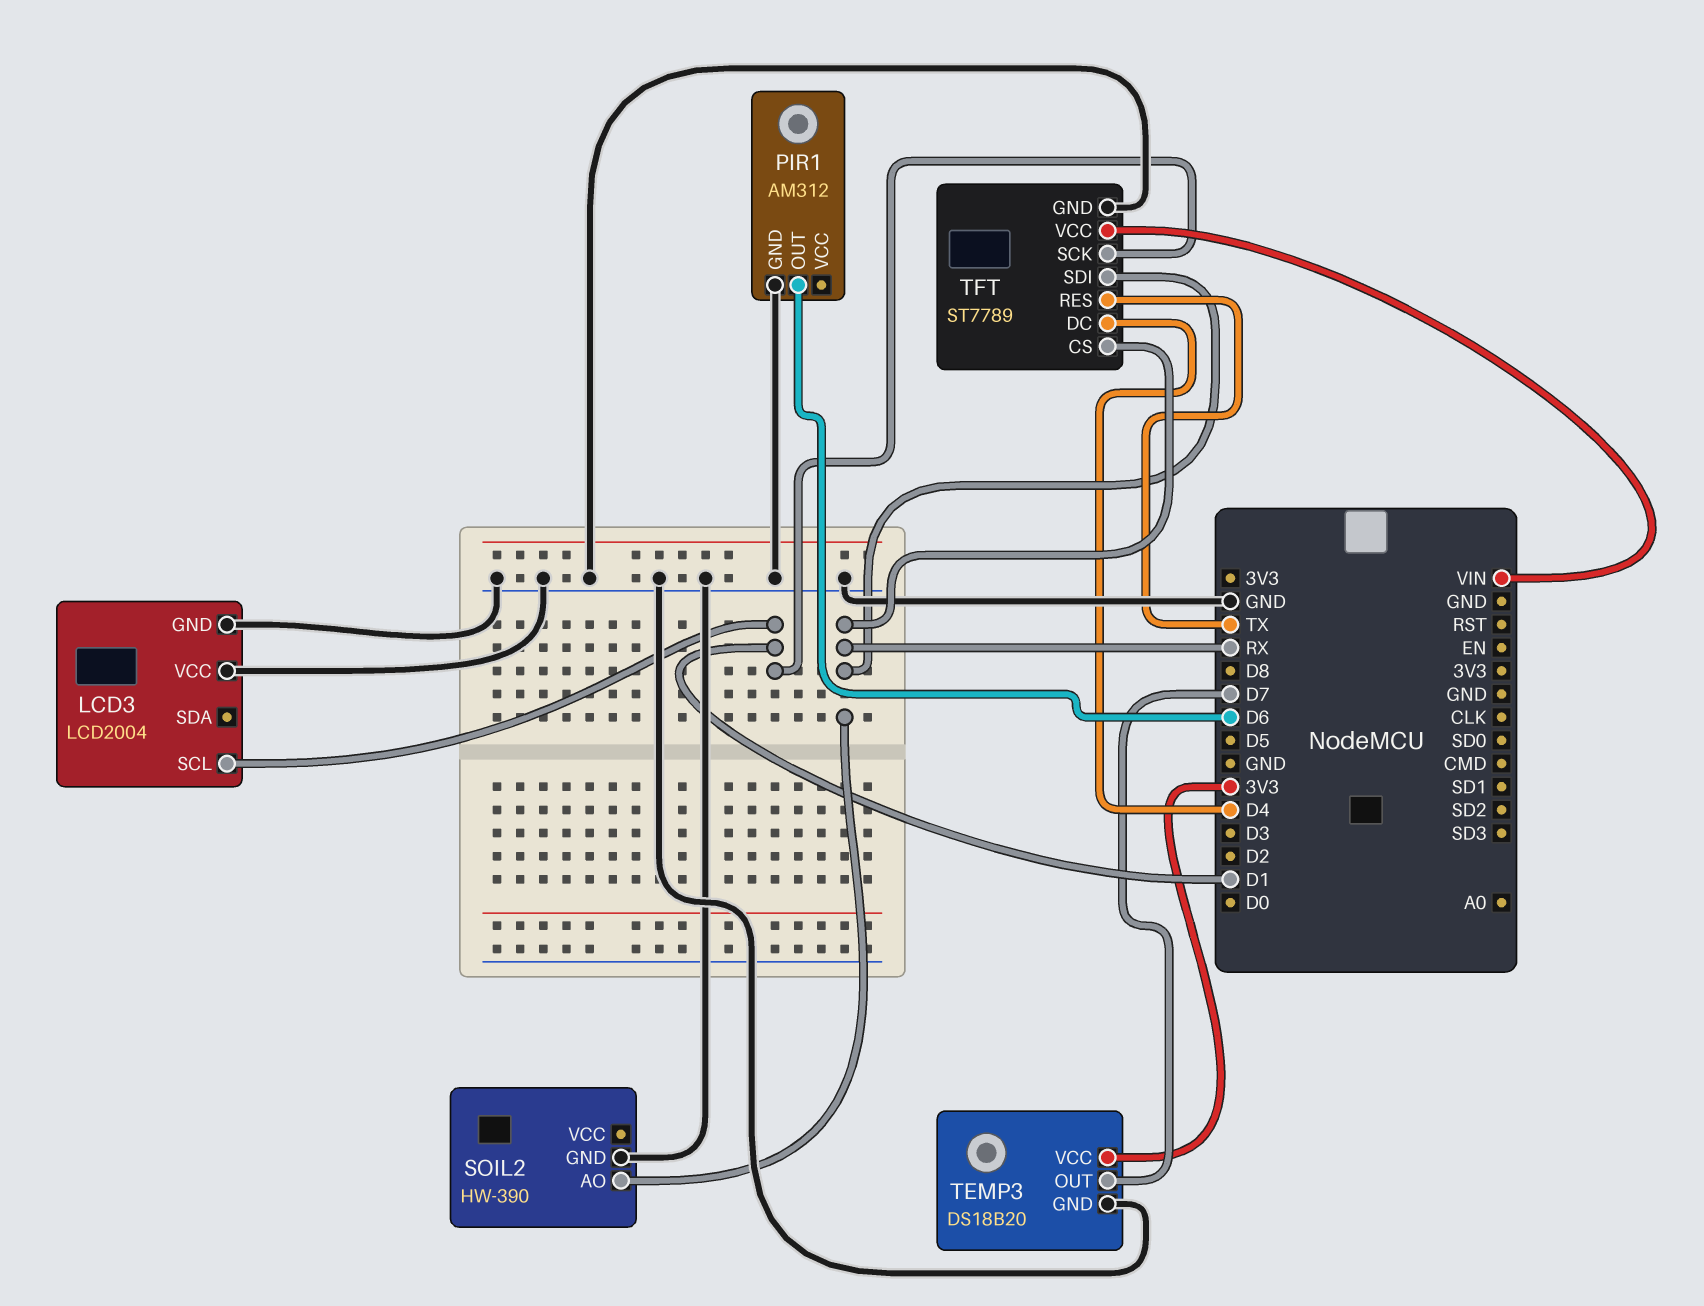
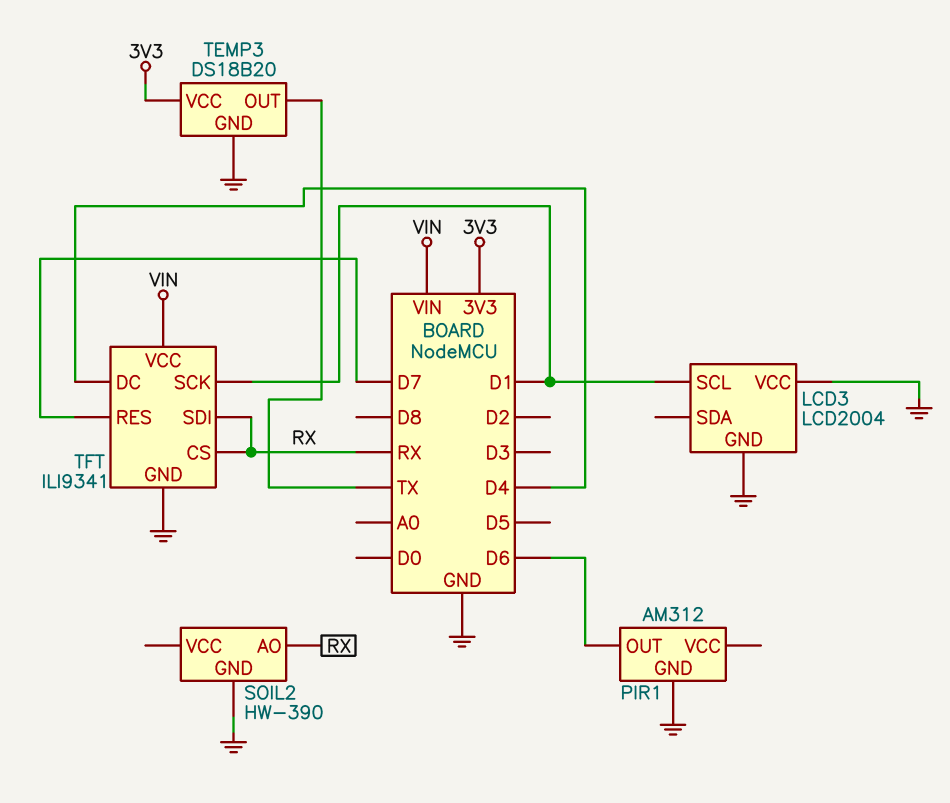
TEMP3 pin OUT: D7 -> TX
TFT: ST7789 -> ILI9341
TFT pin RES: TX -> D7

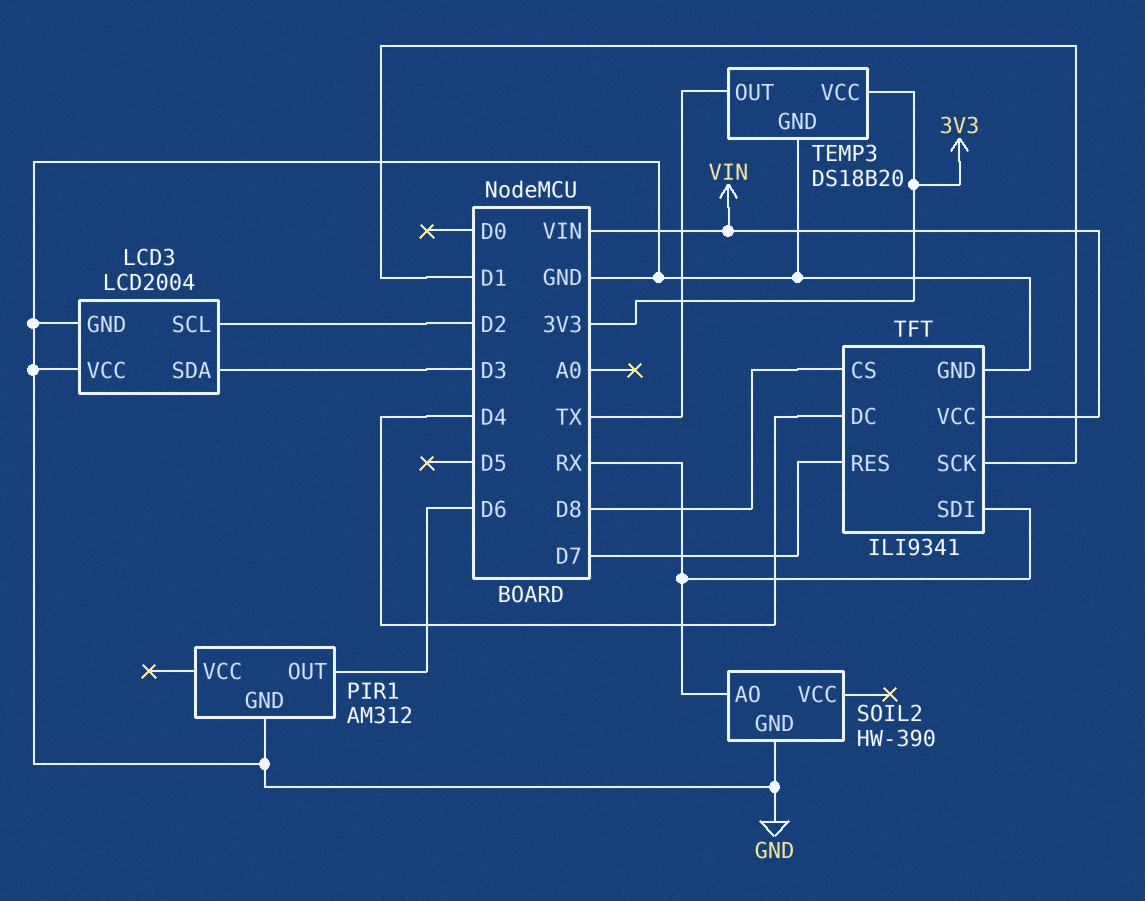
LCD3 pin SCL: D1 -> D2
LCD3 pin SDA: none -> D3
TFT pin CS: RX -> D8

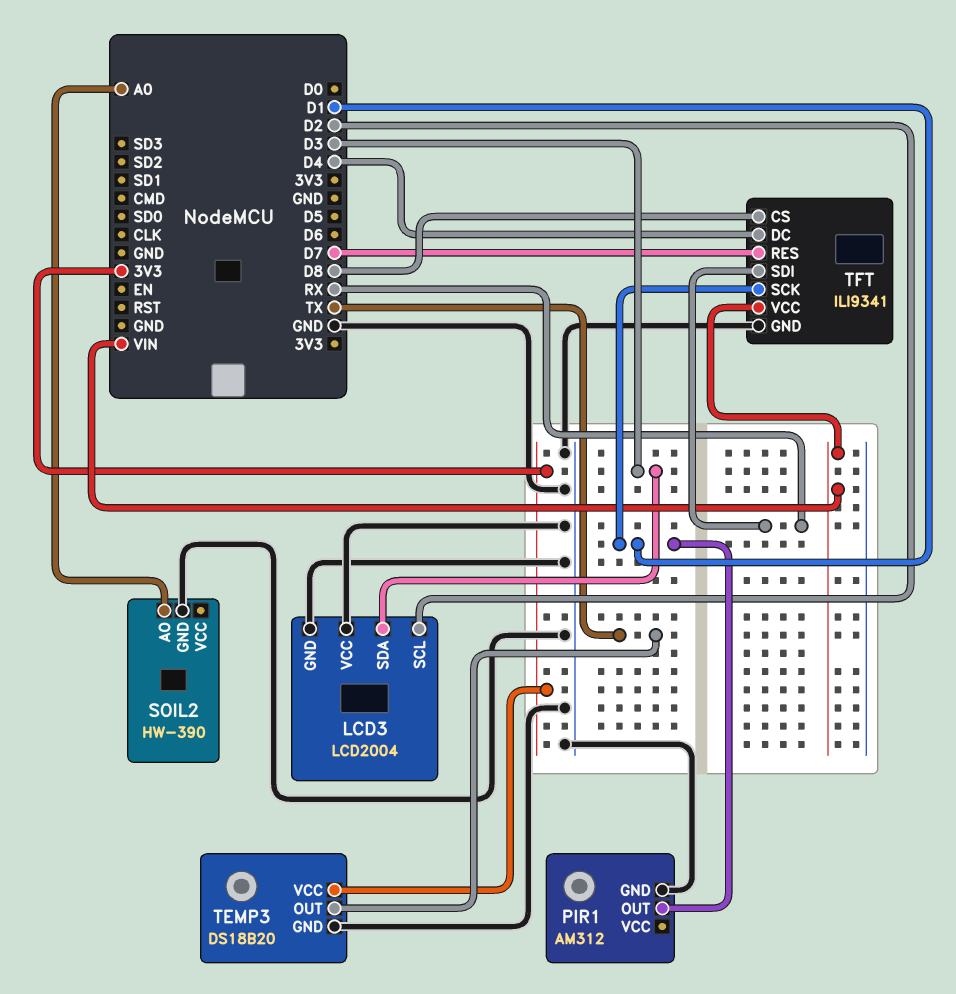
PIR1 pin OUT: D6 -> D1
SOIL2 pin AO: RX -> A0

